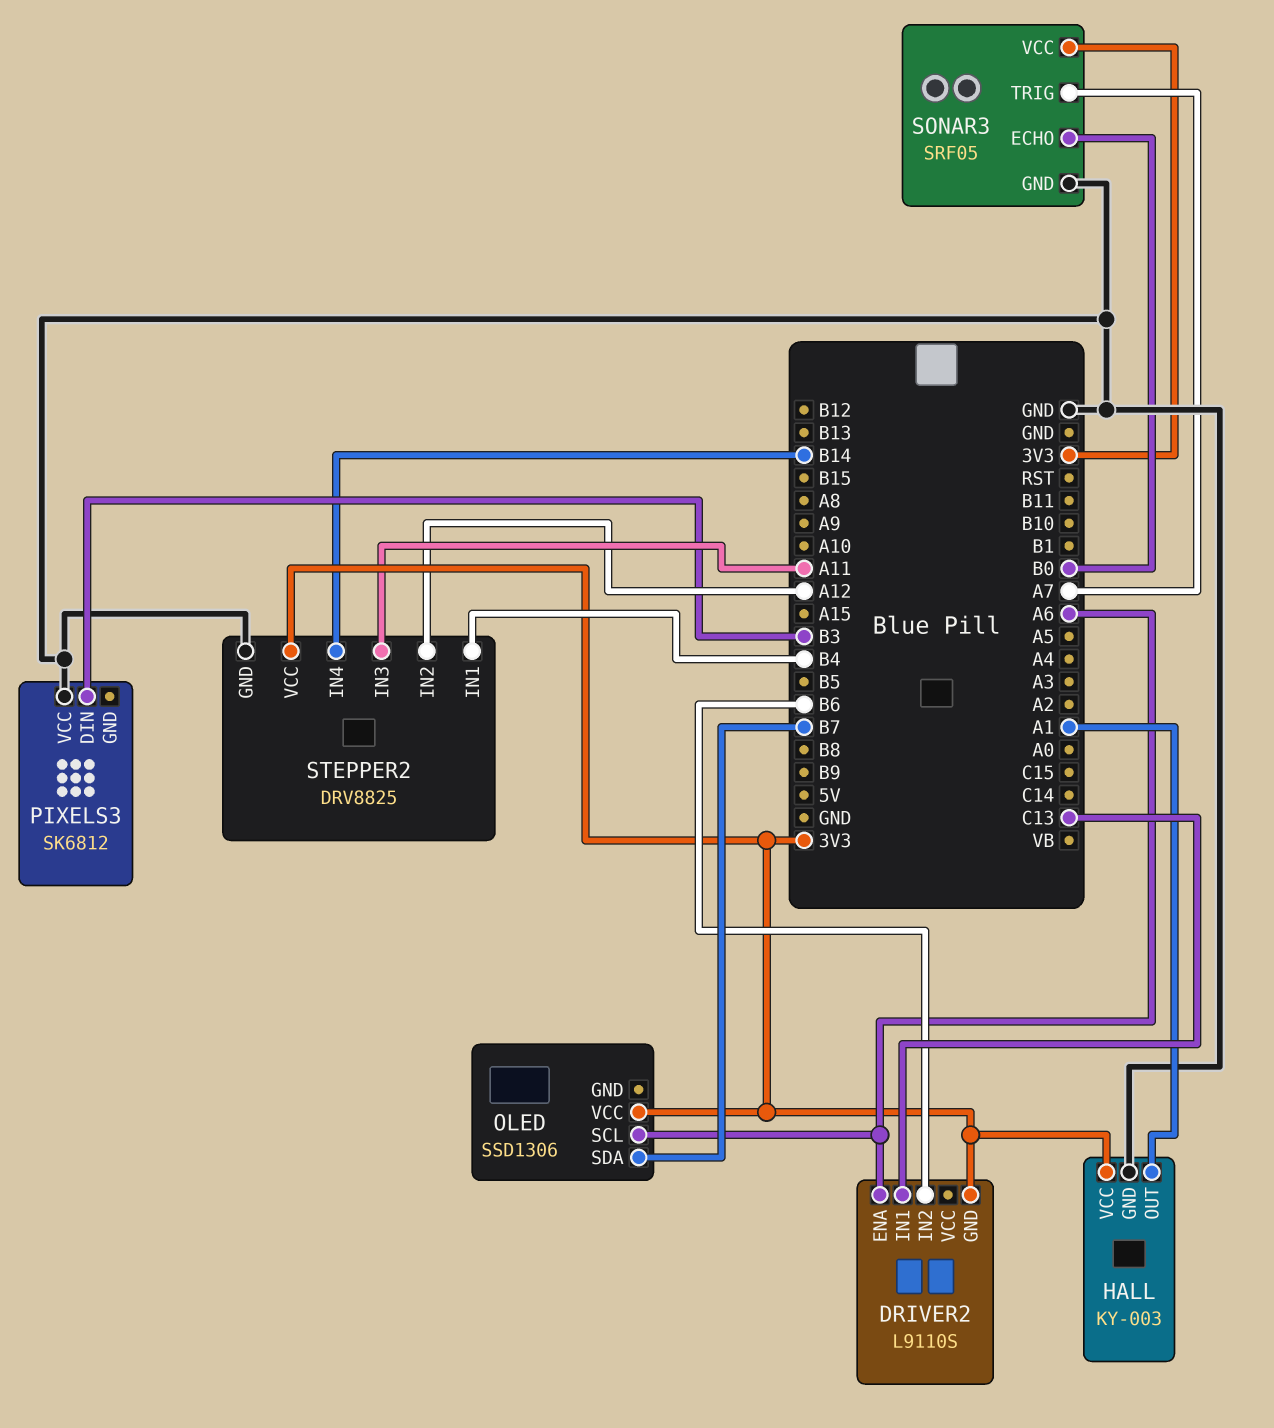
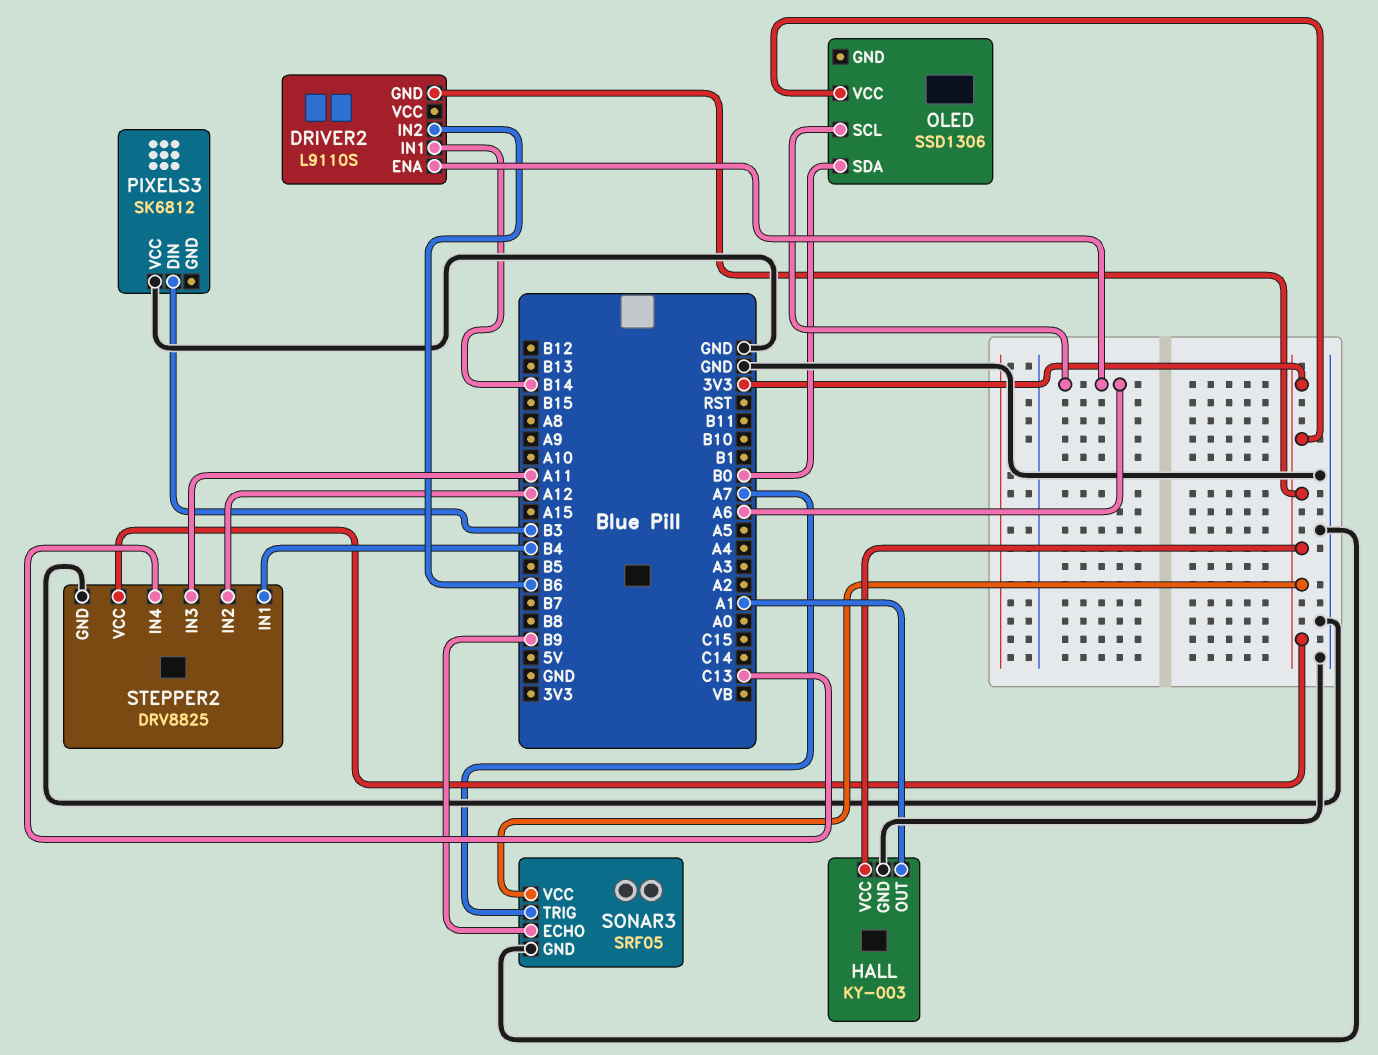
DRIVER2 pin IN1: C13 -> B14
OLED pin SDA: B7 -> B0
SONAR3 pin ECHO: B0 -> B9
STEPPER2 pin IN4: B14 -> C13

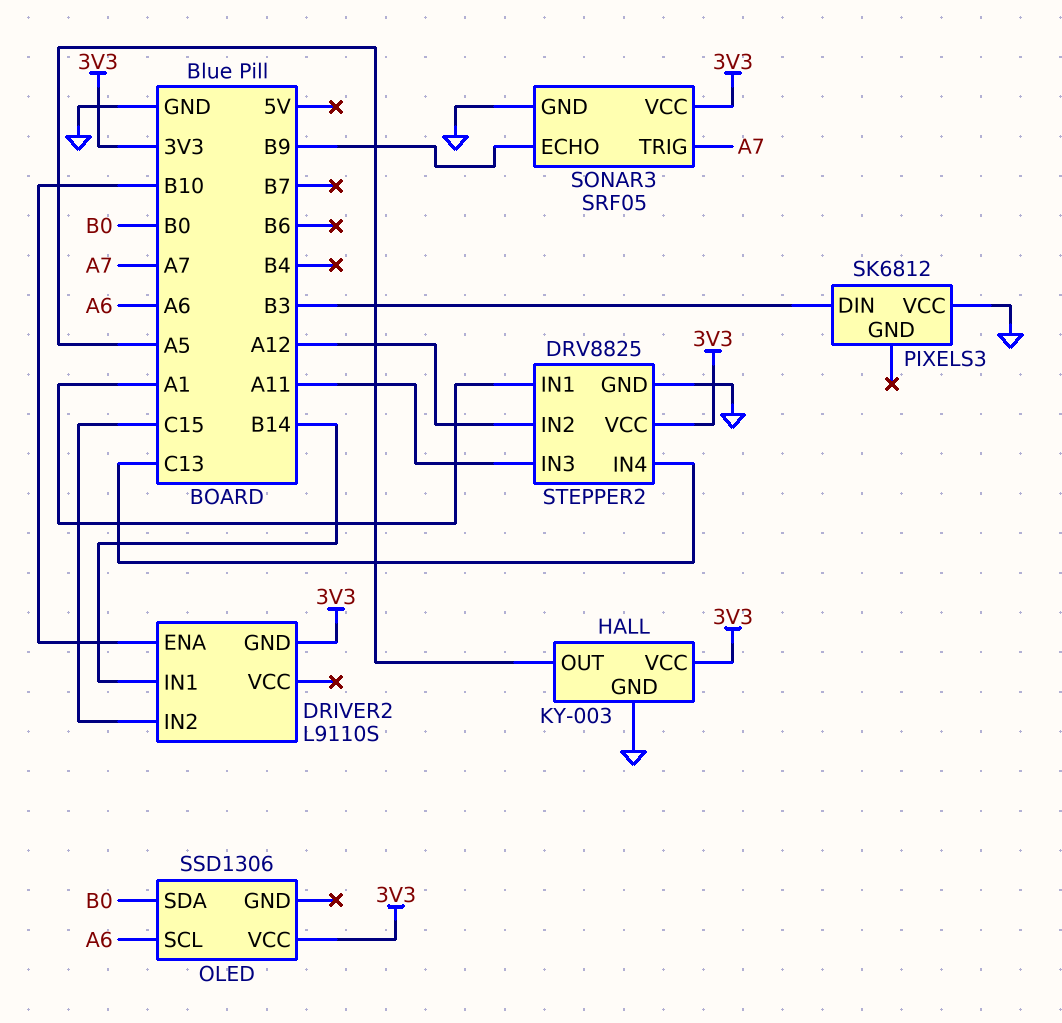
DRIVER2 pin ENA: A6 -> B10
DRIVER2 pin IN2: B6 -> C15
HALL pin OUT: A1 -> A5
STEPPER2 pin IN1: B4 -> A1

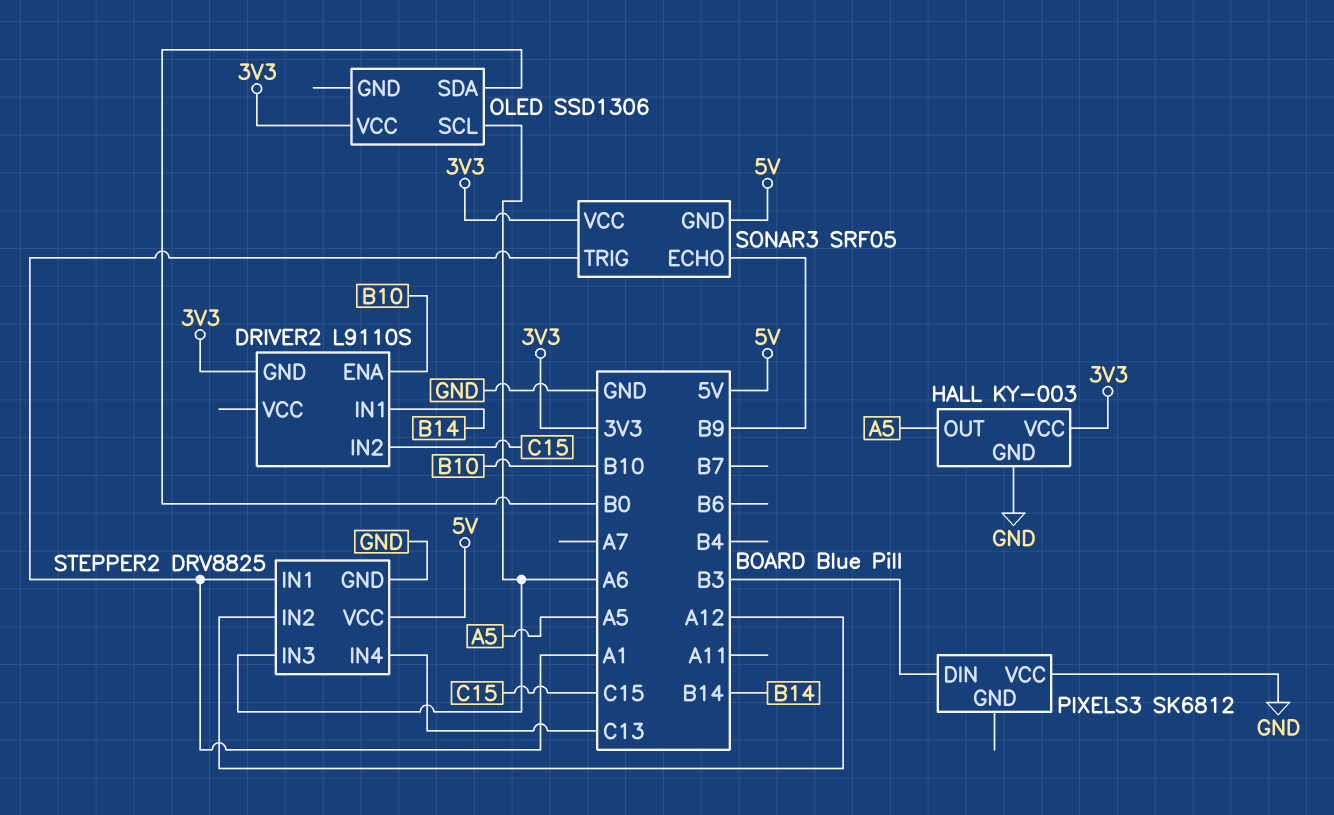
SONAR3 pin GND: GND -> 5V
SONAR3 pin TRIG: A7 -> A1
STEPPER2 pin IN3: A11 -> A6
STEPPER2 pin VCC: 3V3 -> 5V

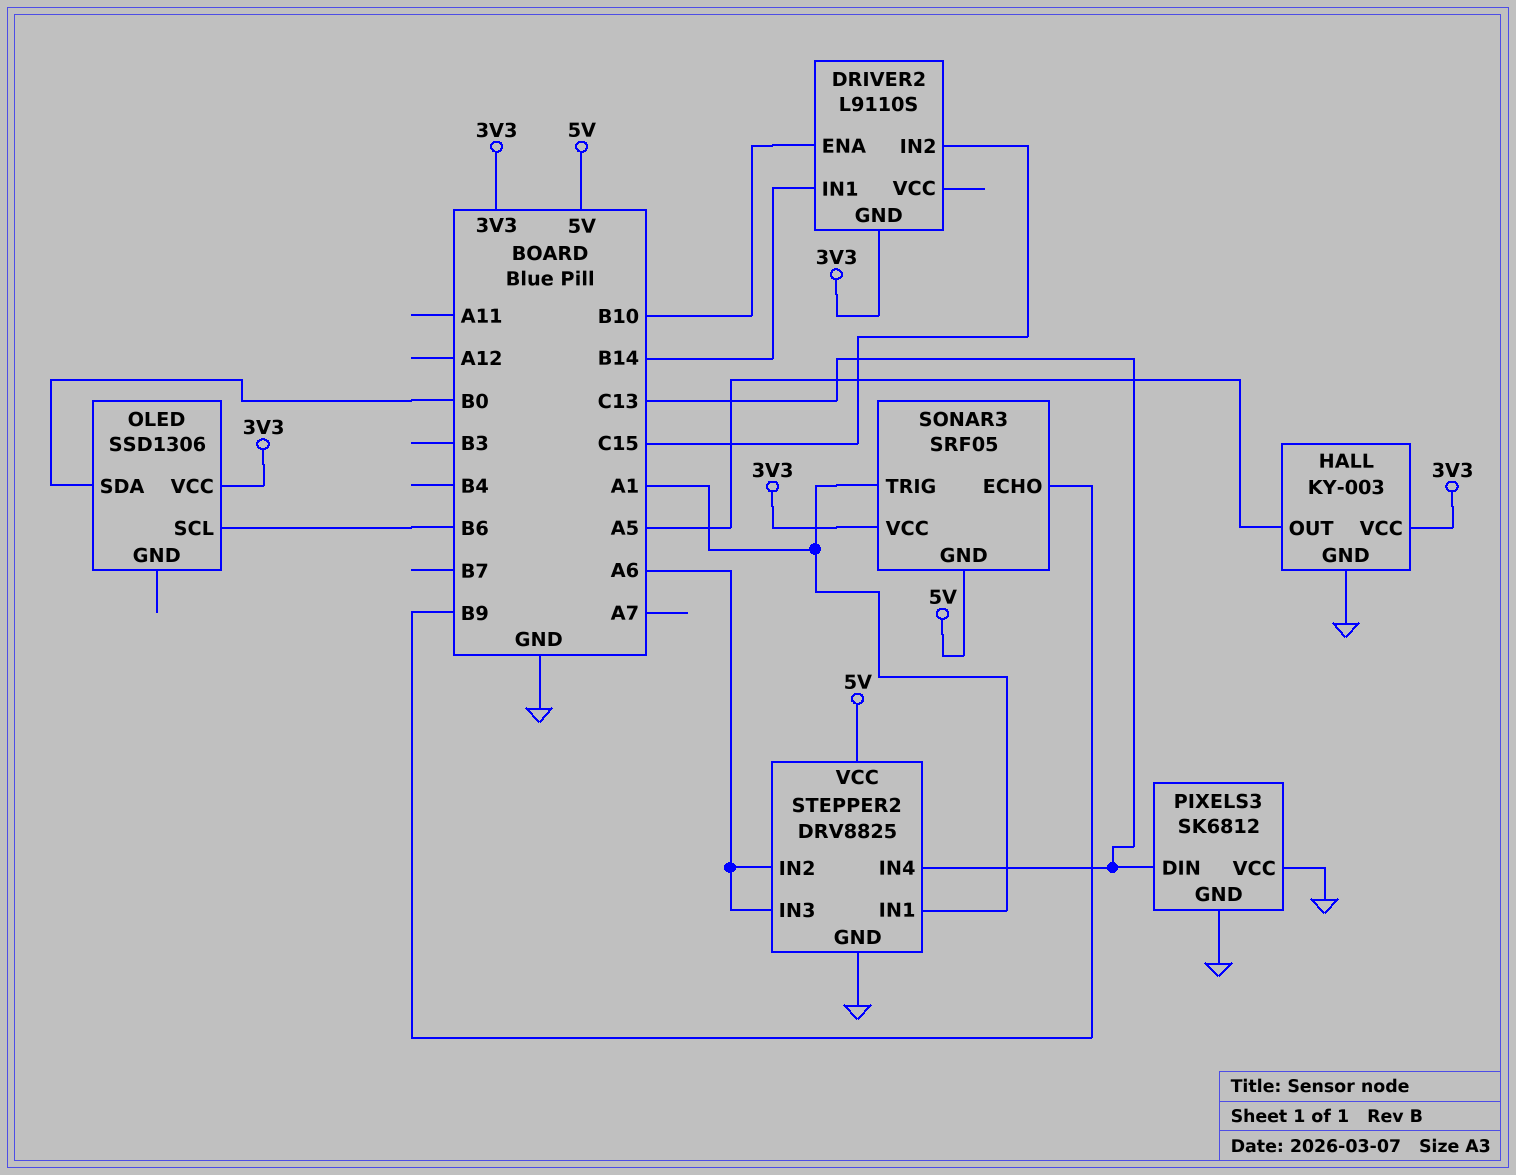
OLED pin SCL: A6 -> B6
PIXELS3 pin DIN: B3 -> C13
PIXELS3 pin GND: none -> GND
STEPPER2 pin IN2: A12 -> A6

